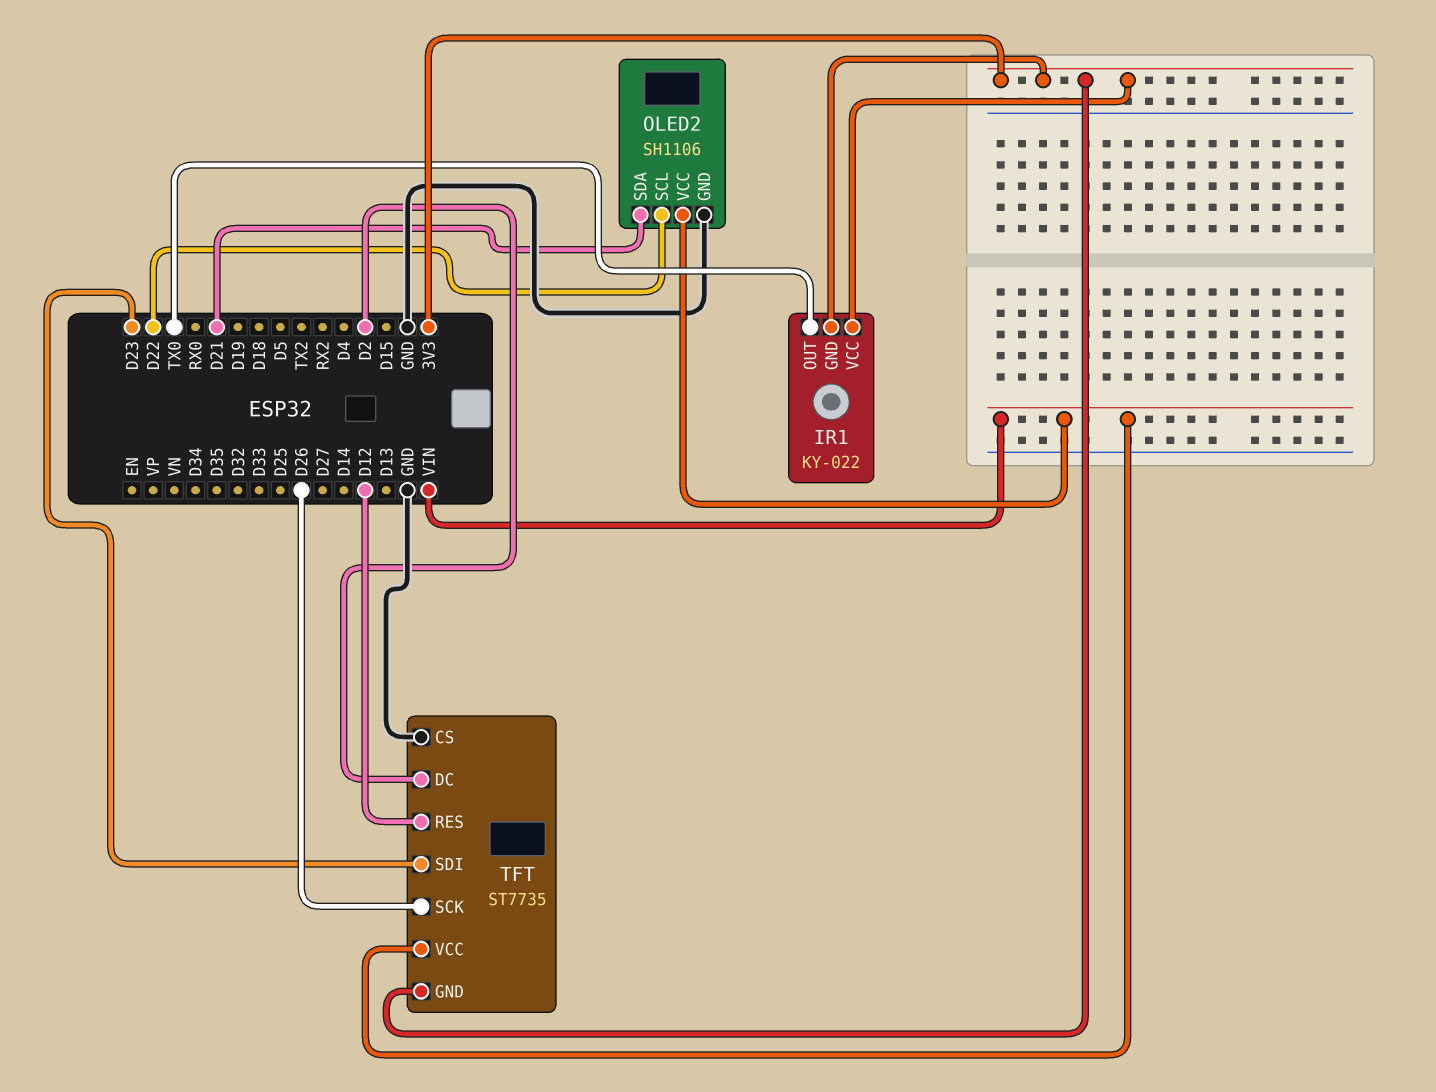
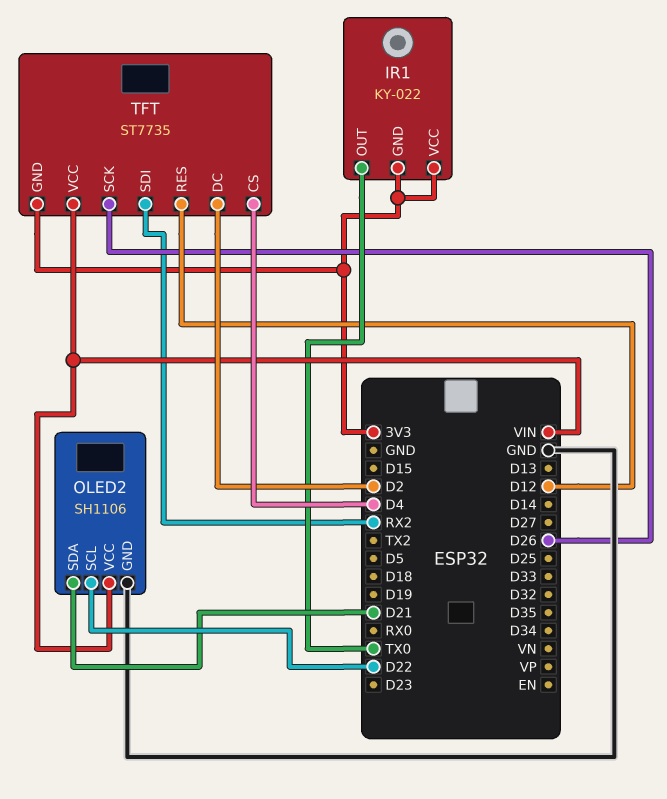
TFT pin CS: GND -> D4
TFT pin SDI: D23 -> RX2

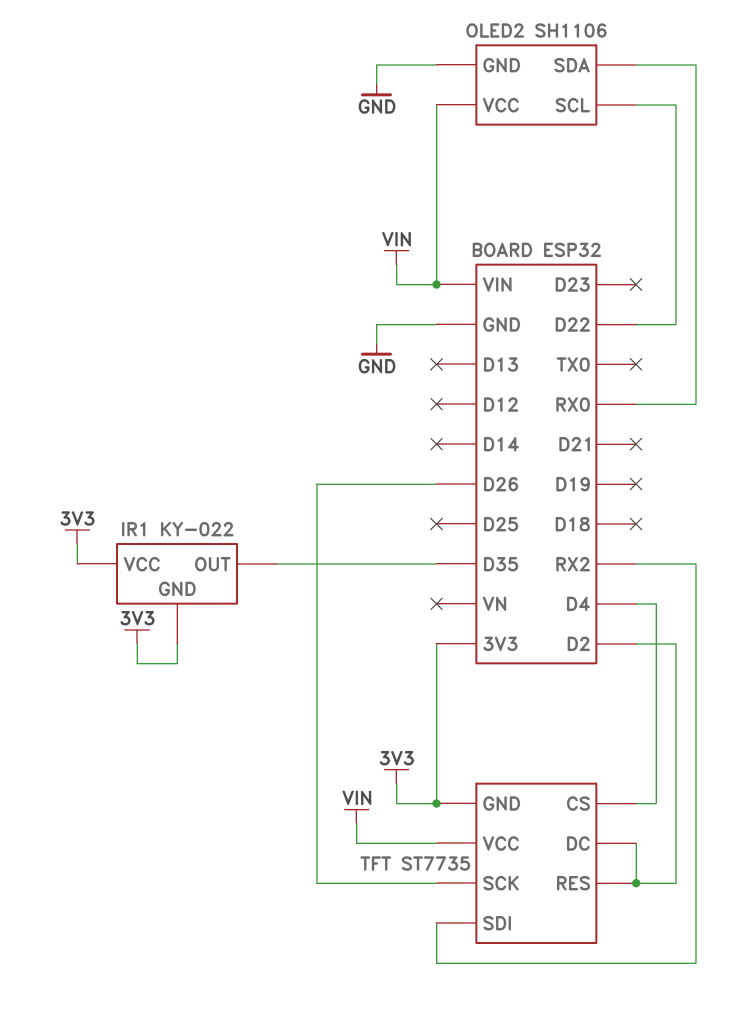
IR1 pin OUT: TX0 -> D35
OLED2 pin SDA: D21 -> RX0
TFT pin RES: D12 -> D2

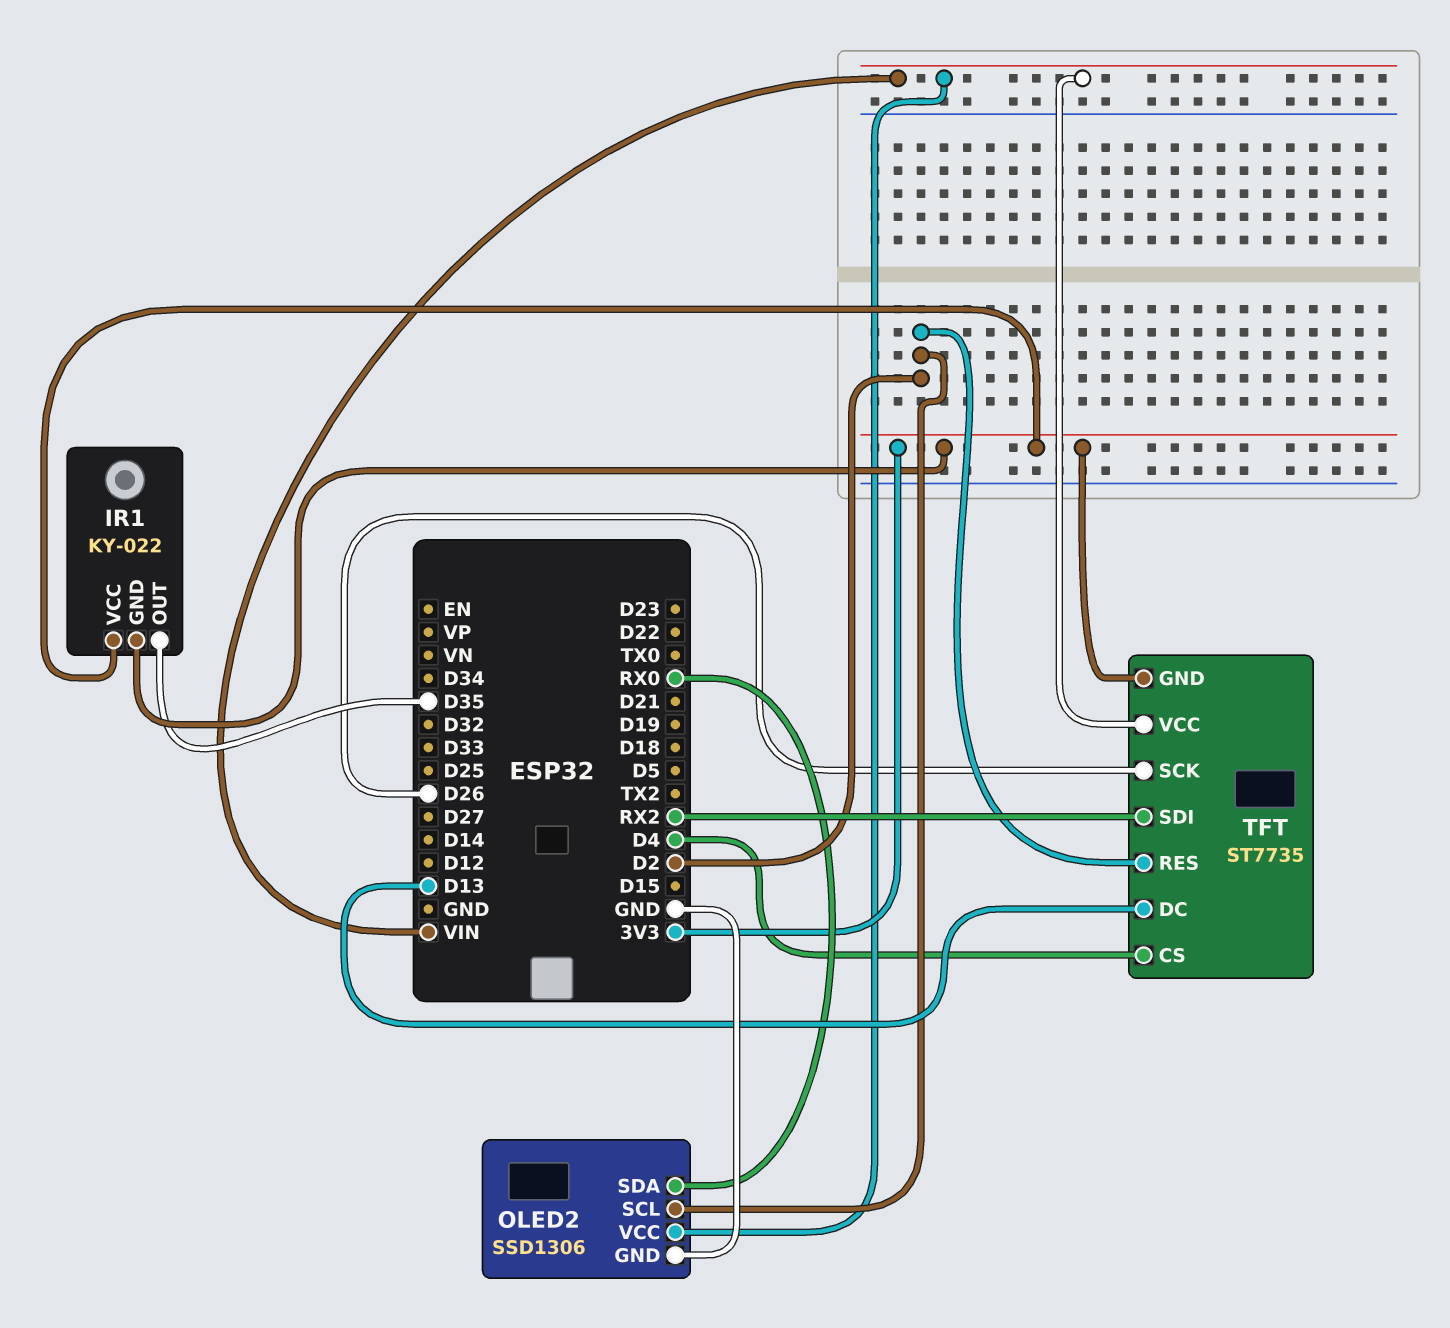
OLED2: SH1106 -> SSD1306
OLED2 pin SCL: D22 -> D2
TFT pin DC: D2 -> D13

